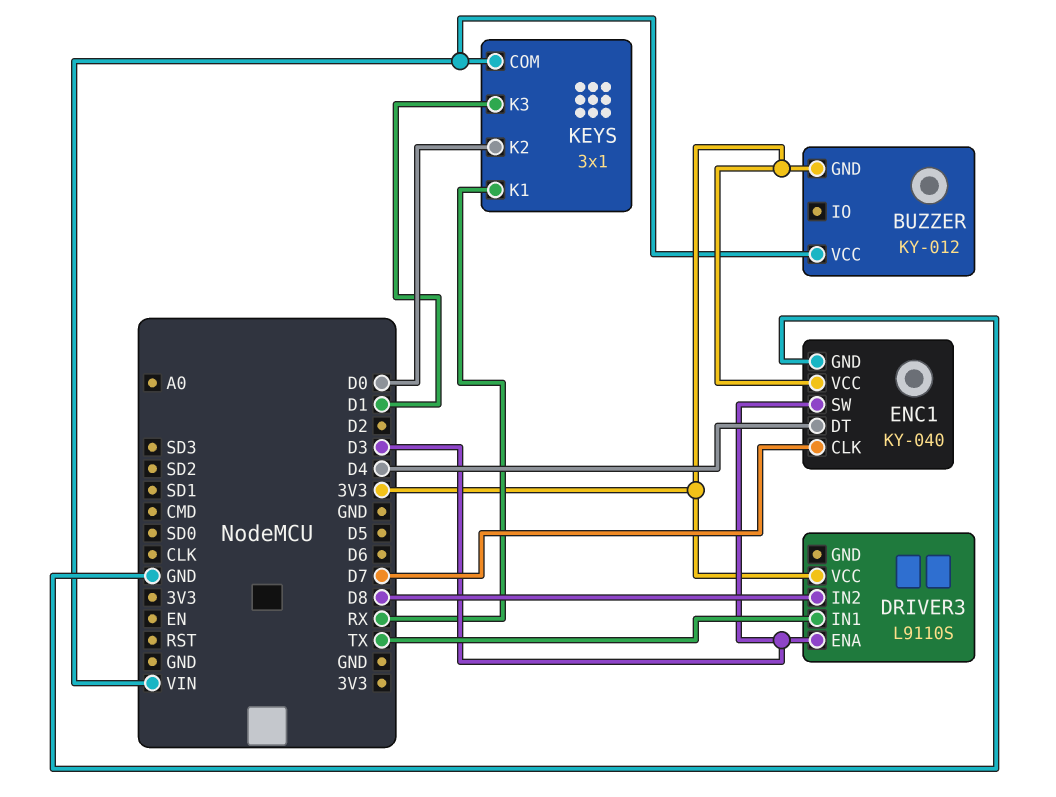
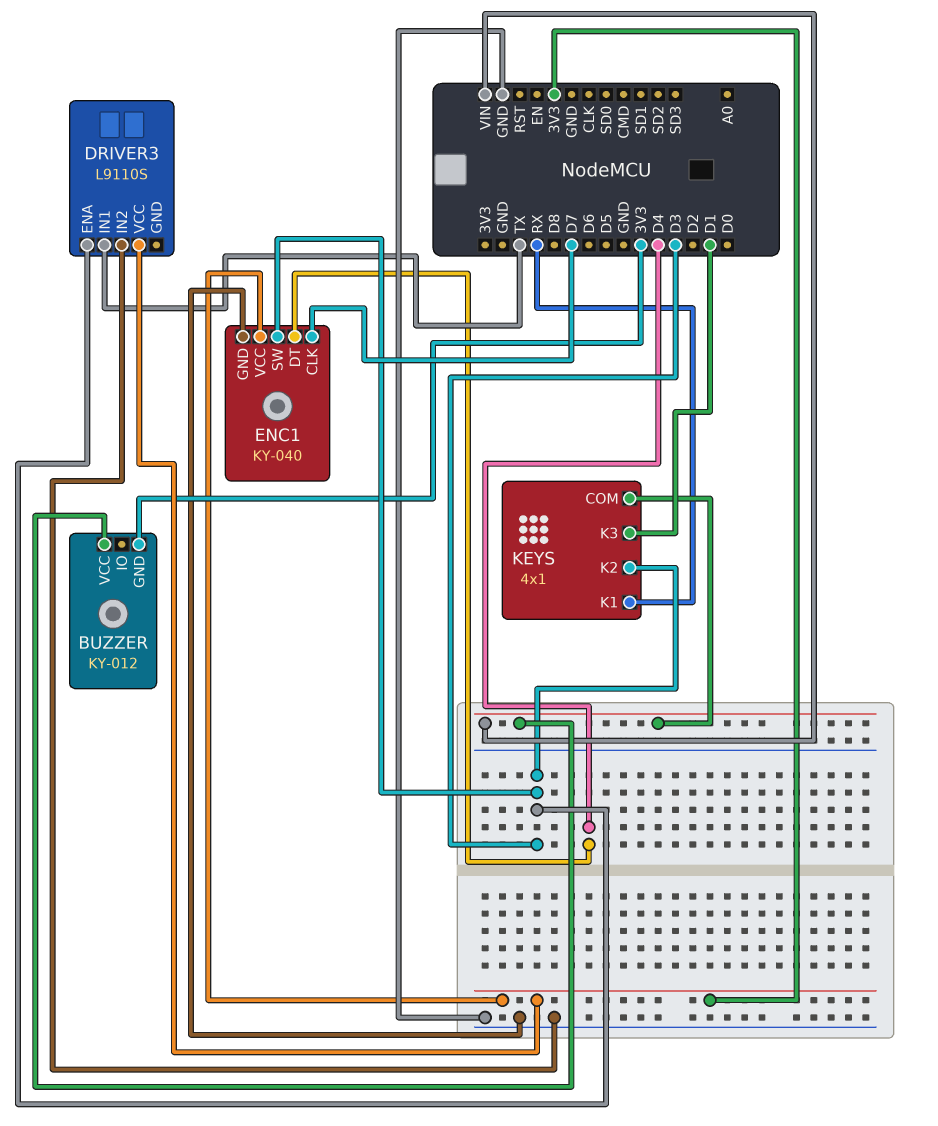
DRIVER3 pin IN2: D8 -> GND
KEYS: 3x1 -> 4x1
KEYS pin K2: D0 -> D3

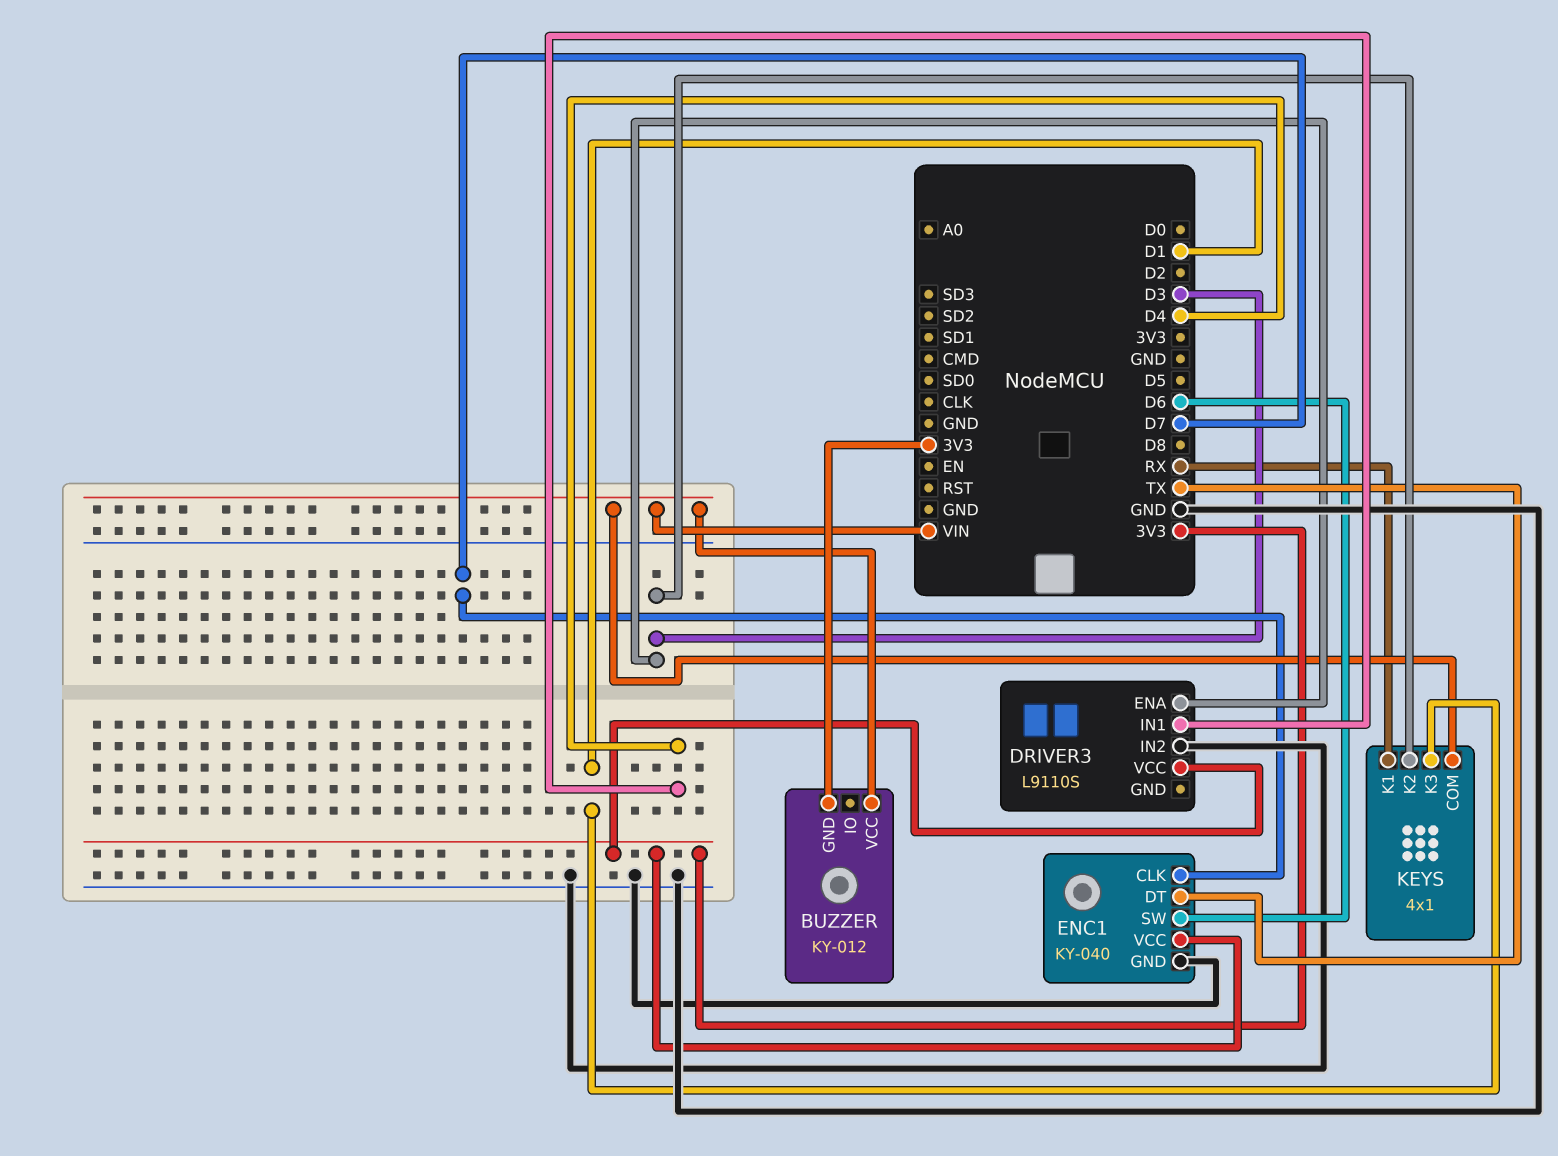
DRIVER3 pin IN1: TX -> D4
ENC1 pin DT: D4 -> TX
ENC1 pin SW: D3 -> D6

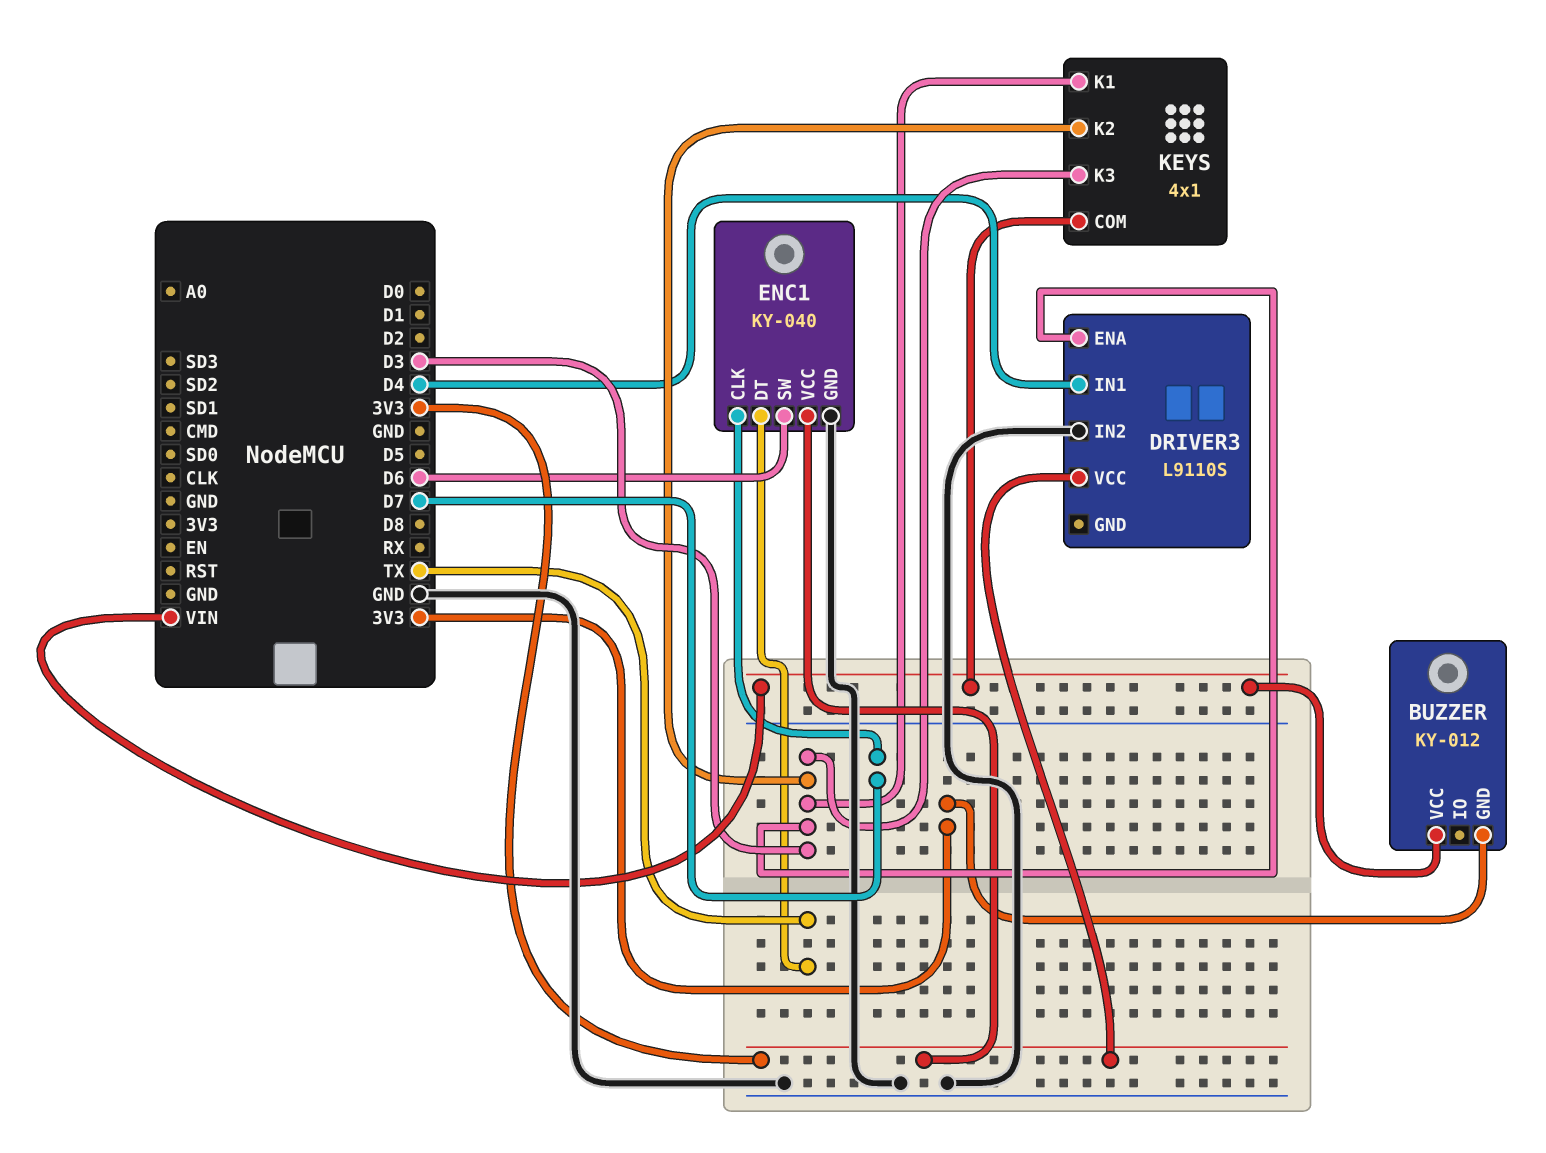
KEYS pin K1: RX -> D3
KEYS pin K3: D1 -> D3

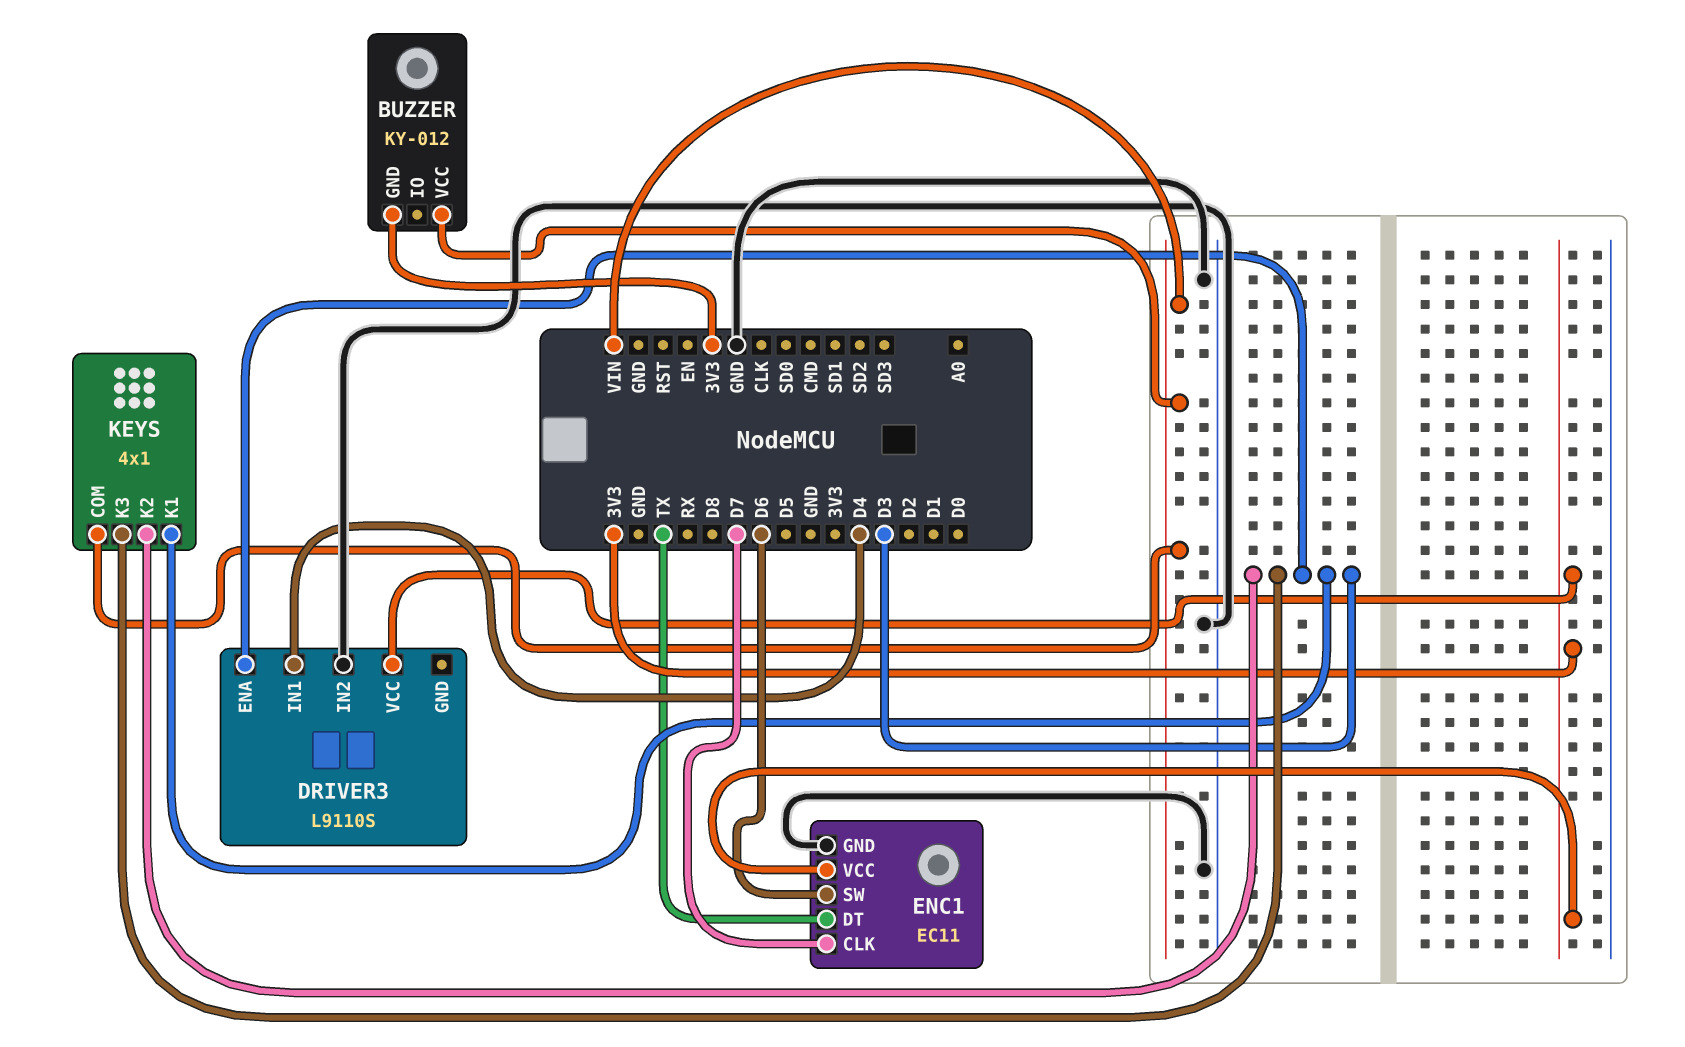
ENC1: KY-040 -> EC11

